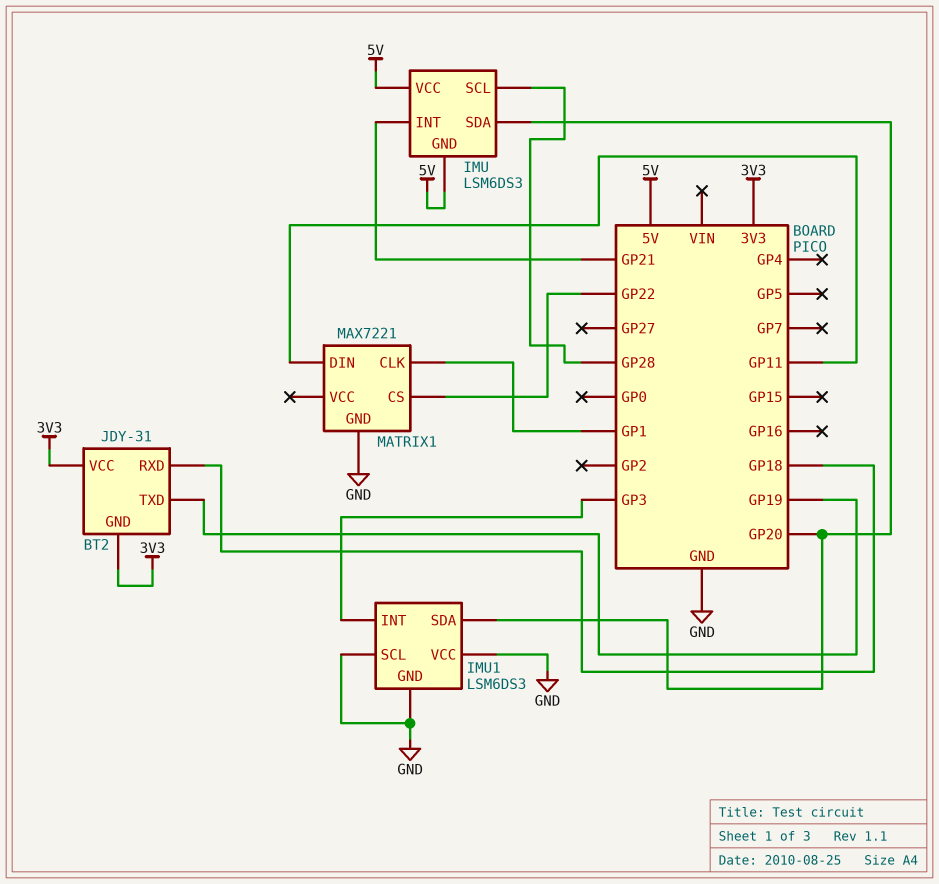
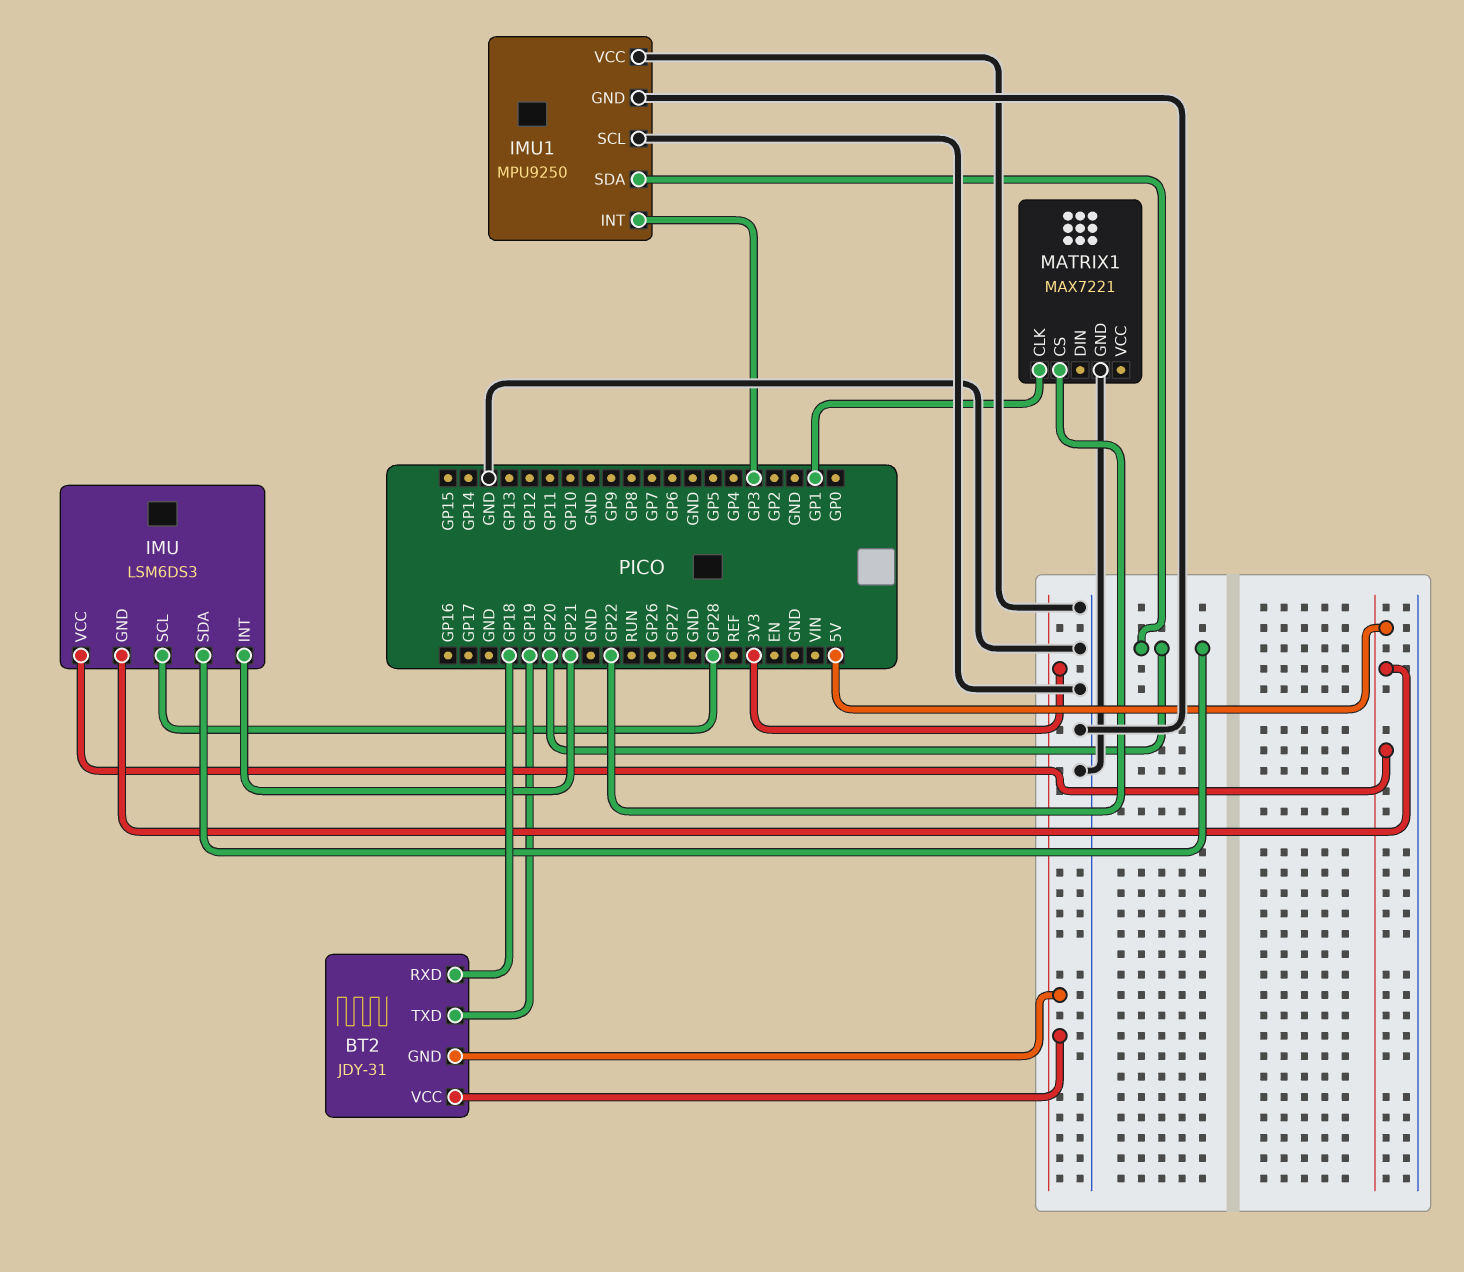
IMU1: LSM6DS3 -> MPU9250
MATRIX1 pin DIN: GP11 -> none

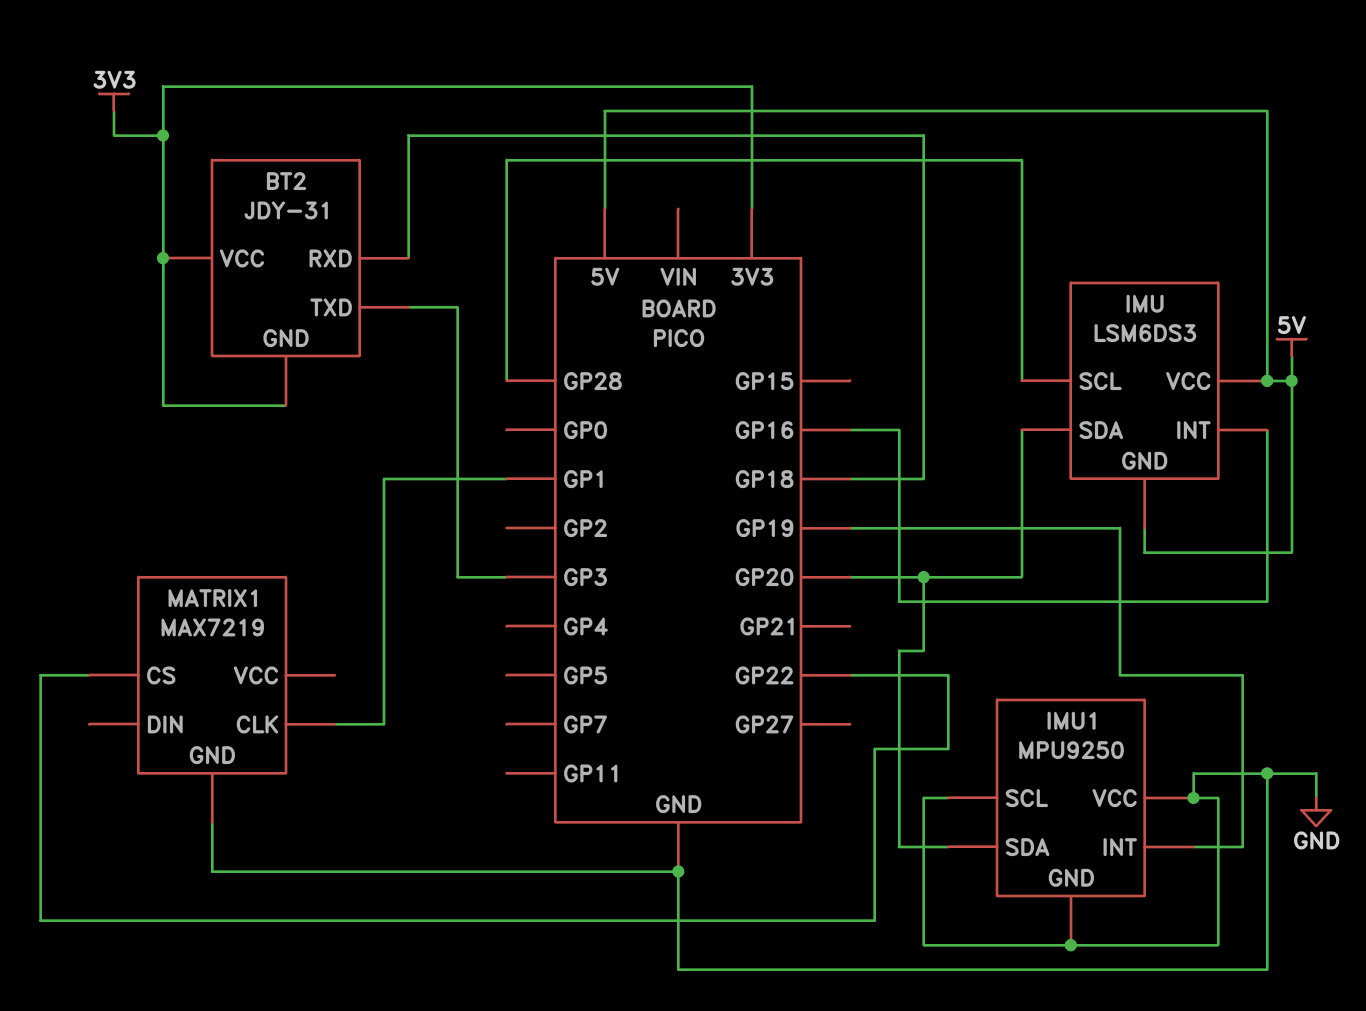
BT2 pin TXD: GP19 -> GP3
IMU pin INT: GP21 -> GP16
IMU1 pin INT: GP3 -> GP19
MATRIX1: MAX7221 -> MAX7219

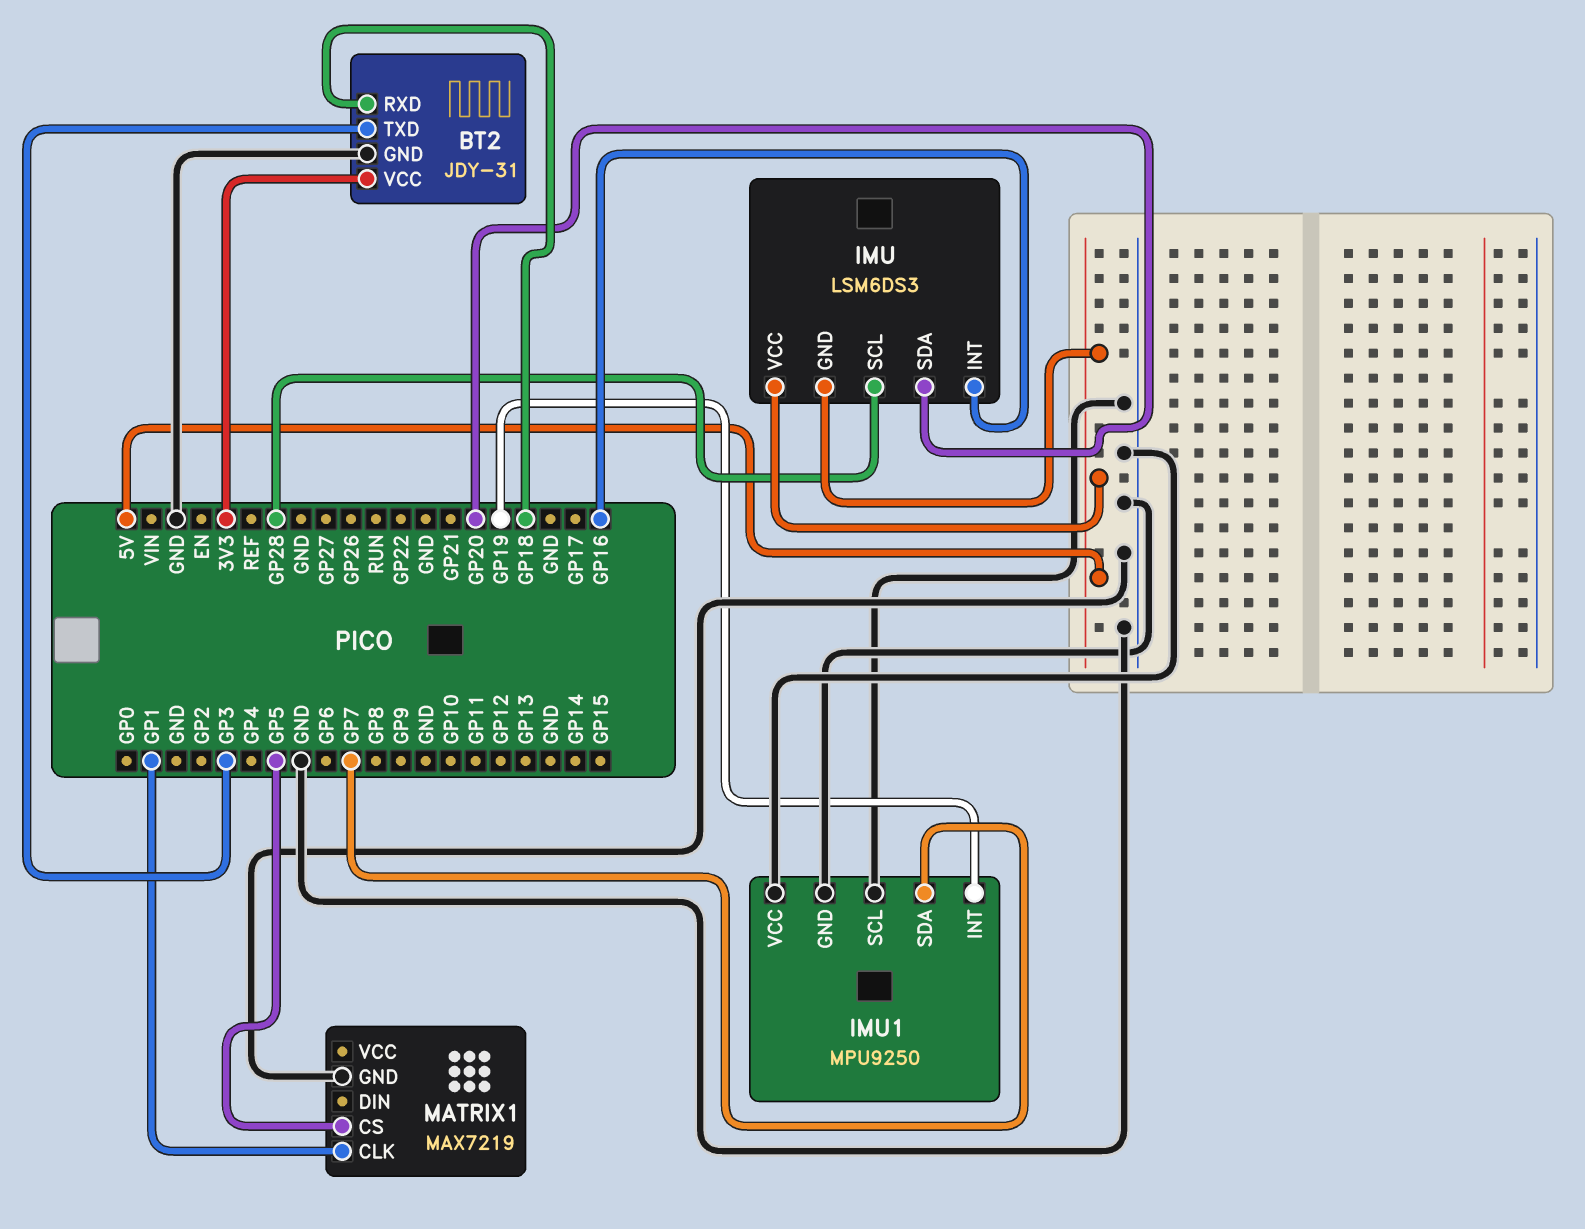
BT2 pin GND: 3V3 -> GND
IMU1 pin SDA: GP20 -> GP7
MATRIX1 pin CS: GP22 -> GP5

